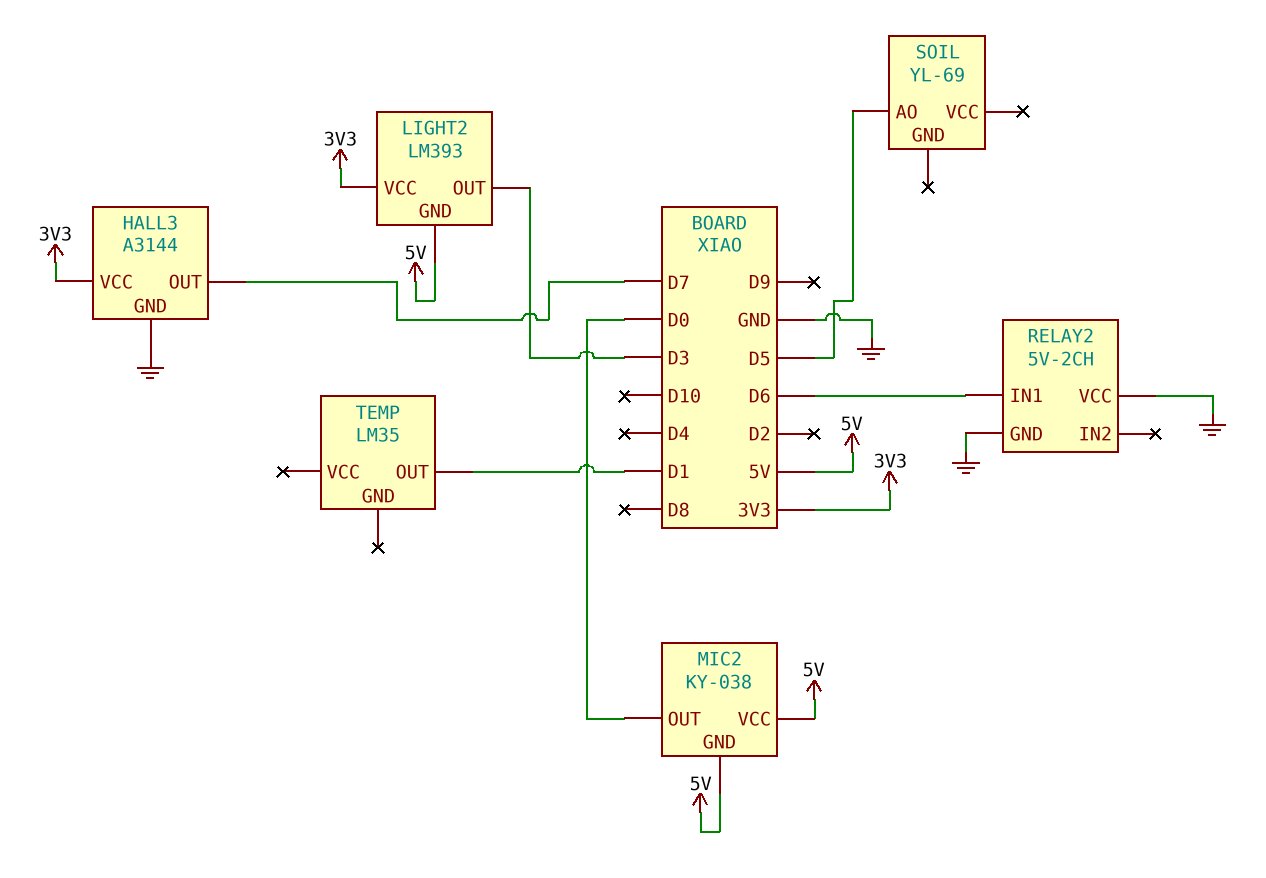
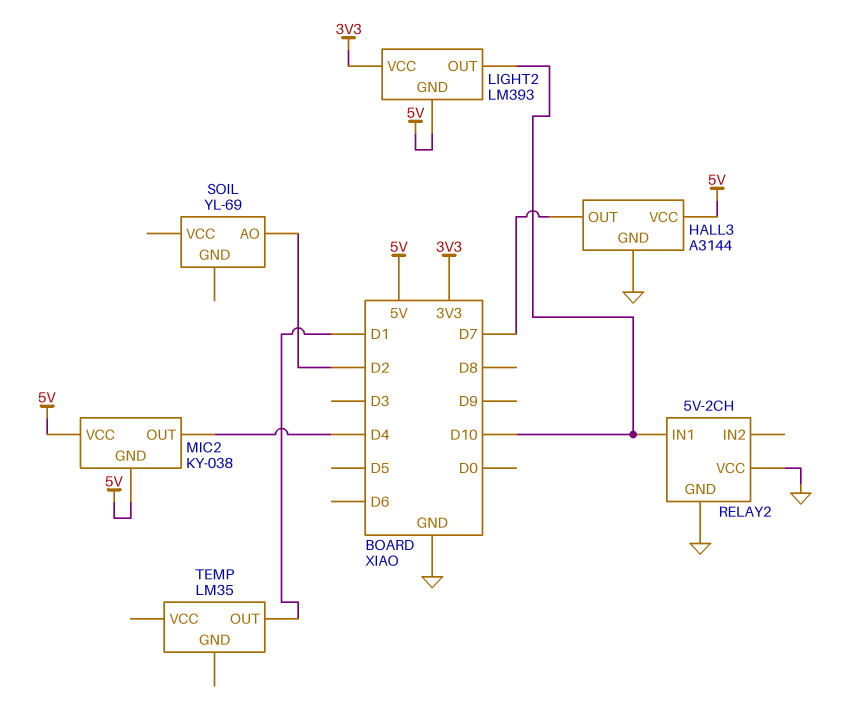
HALL3 pin VCC: 3V3 -> 5V
LIGHT2 pin OUT: D3 -> D10
MIC2 pin OUT: D0 -> D4
RELAY2 pin IN1: D6 -> D10
SOIL pin AO: D5 -> D2

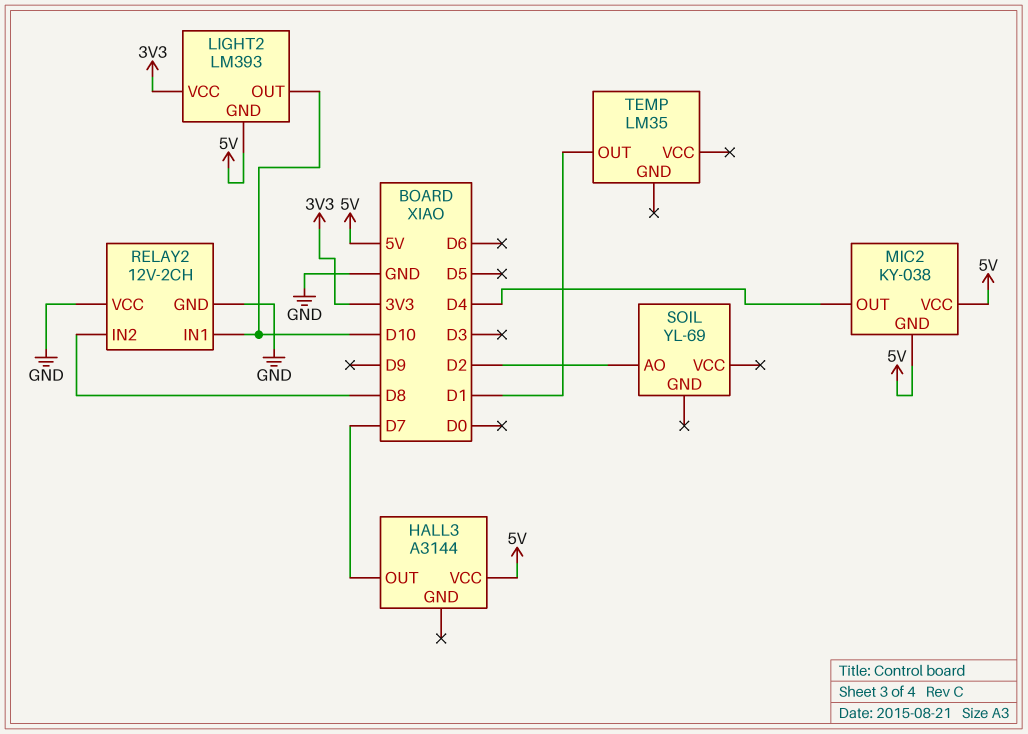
HALL3 pin GND: GND -> none
RELAY2: 5V-2CH -> 12V-2CH
RELAY2 pin IN2: none -> D8

